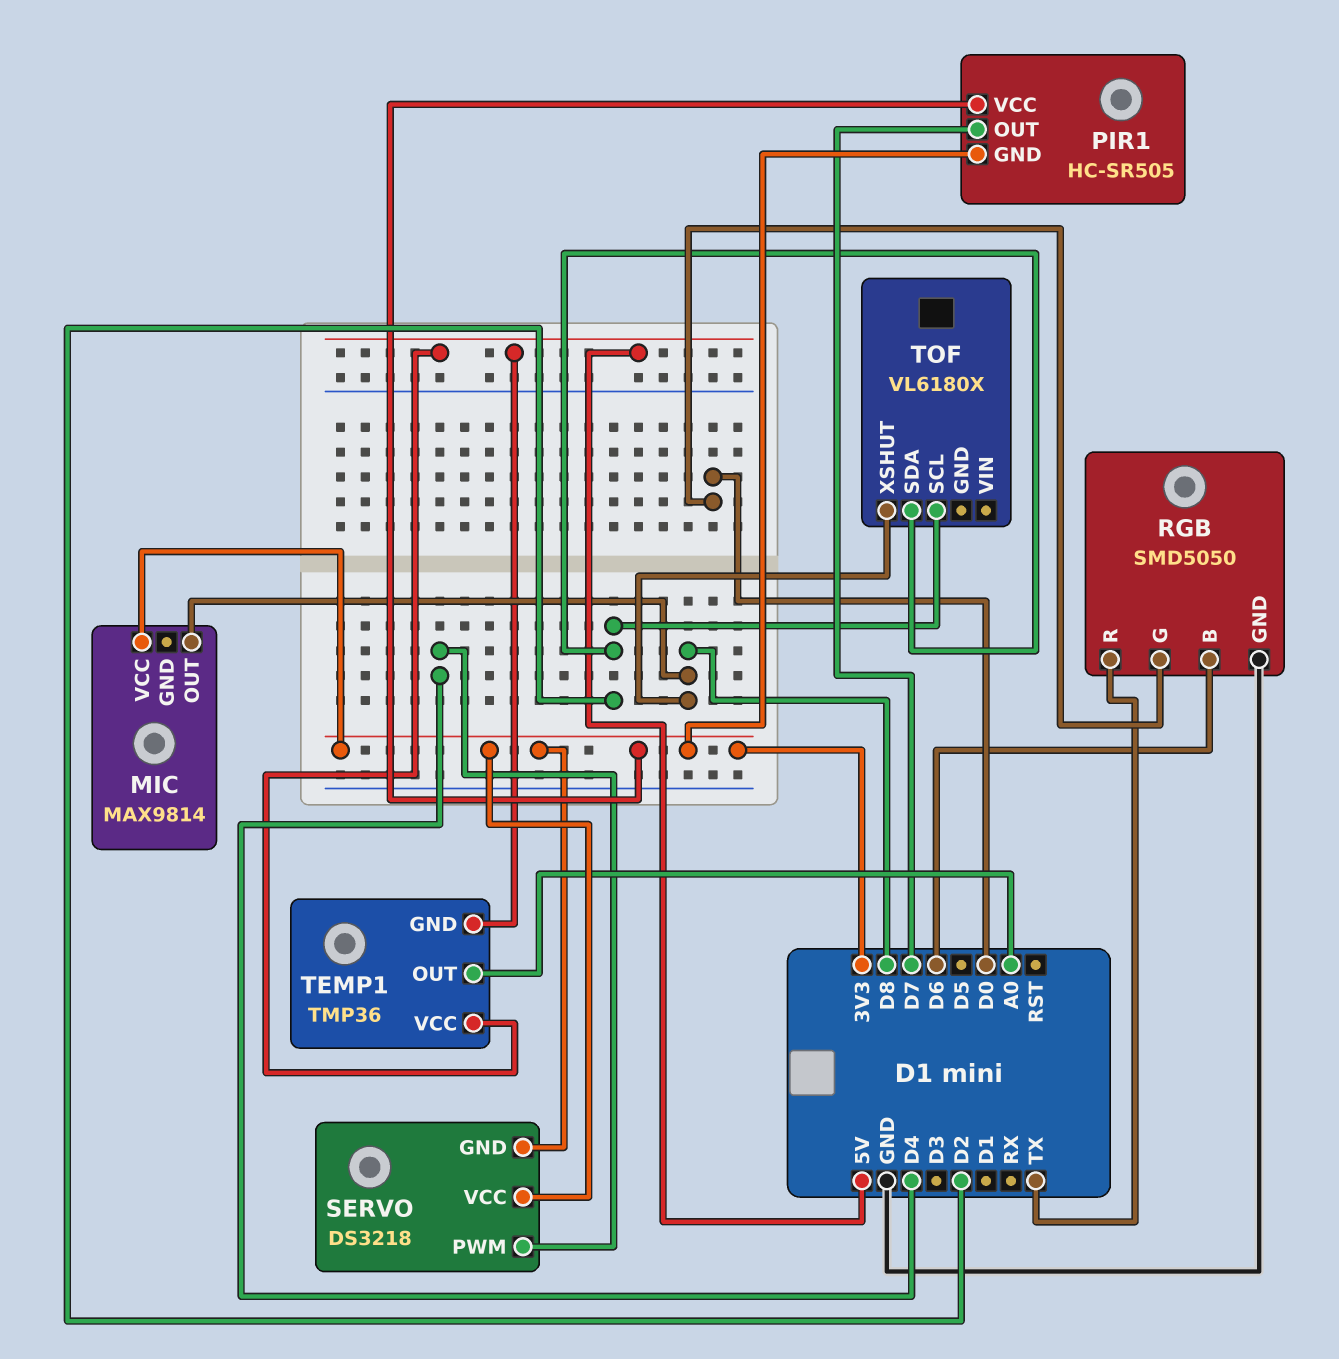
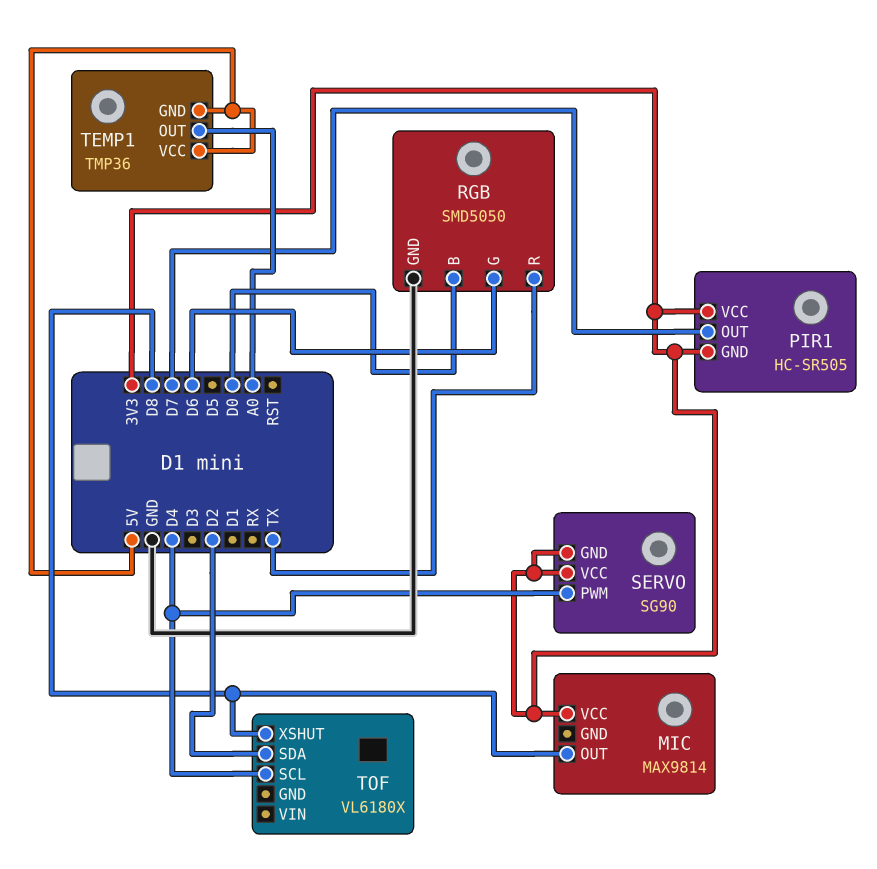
RGB pin B: D6 -> D0
RGB pin G: D0 -> D6
SERVO: DS3218 -> SG90
TOF pin SCL: D2 -> D4

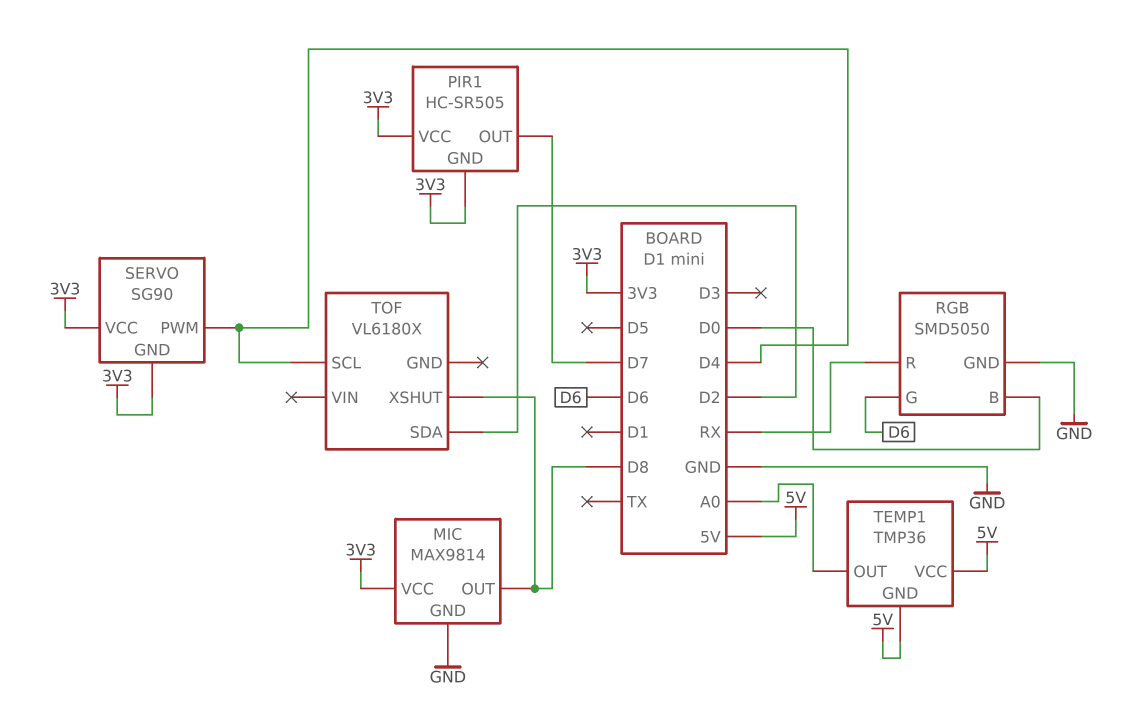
MIC pin GND: none -> GND
RGB pin R: TX -> RX

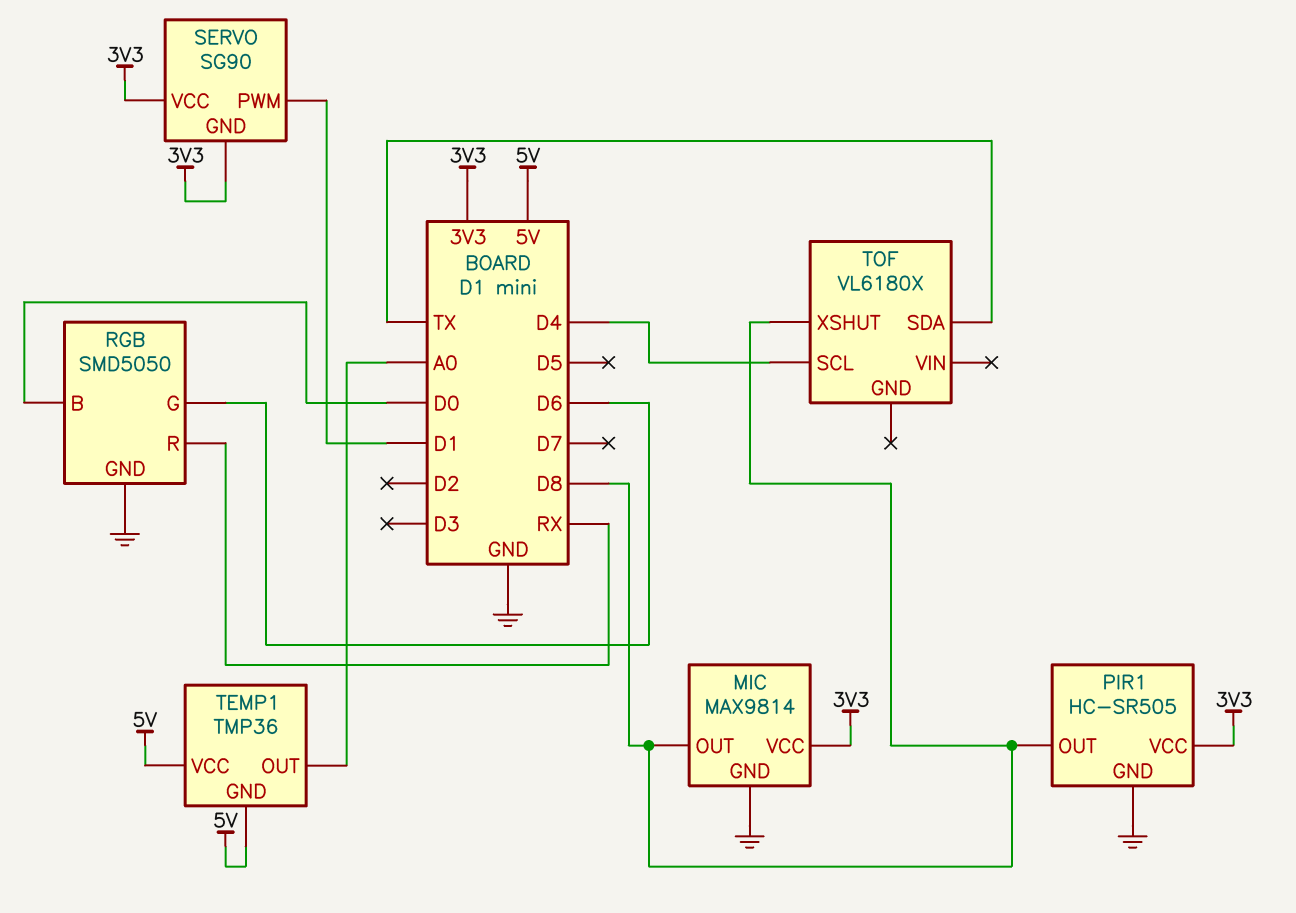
PIR1 pin GND: 3V3 -> GND
PIR1 pin OUT: D7 -> D8
SERVO pin PWM: D4 -> D1
TOF pin SDA: D2 -> TX

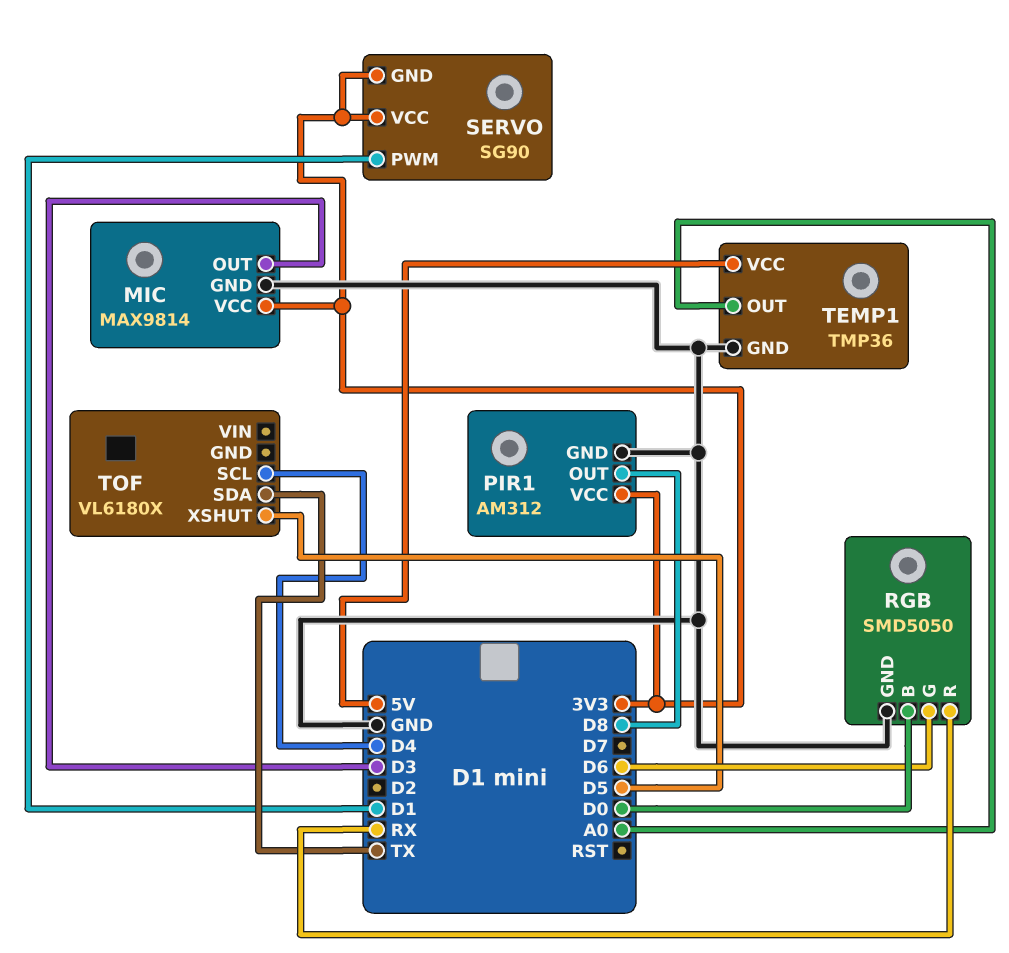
MIC pin OUT: D8 -> D3
PIR1: HC-SR505 -> AM312
TEMP1 pin GND: 5V -> GND
TOF pin XSHUT: D8 -> D5

